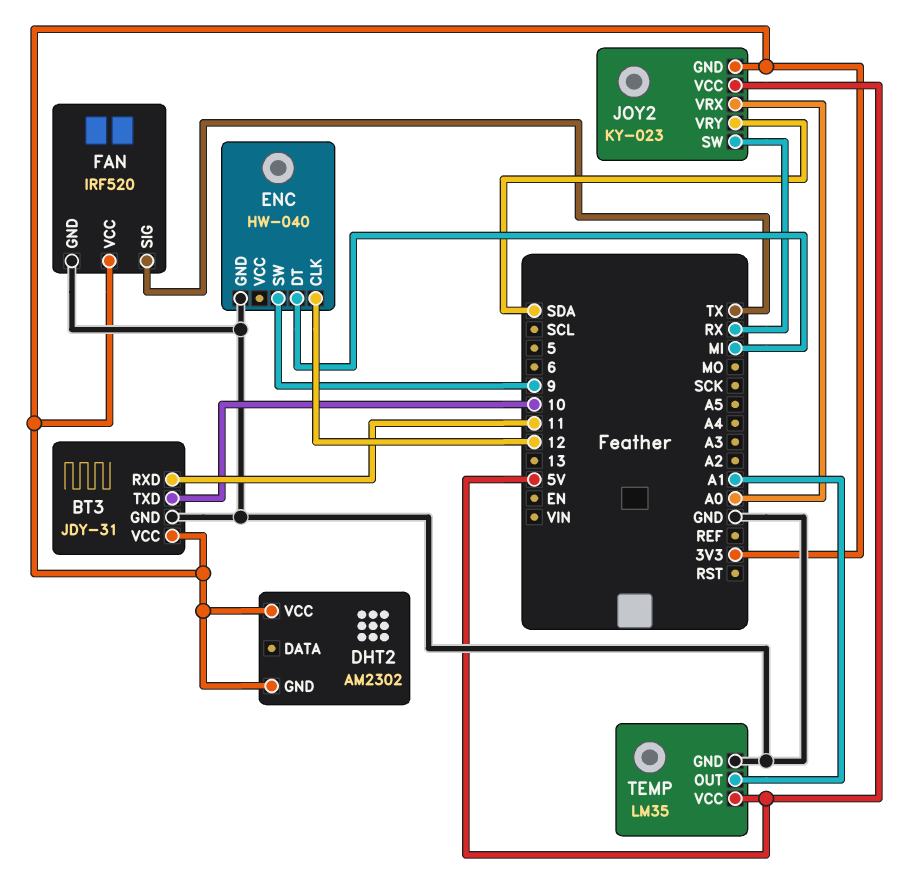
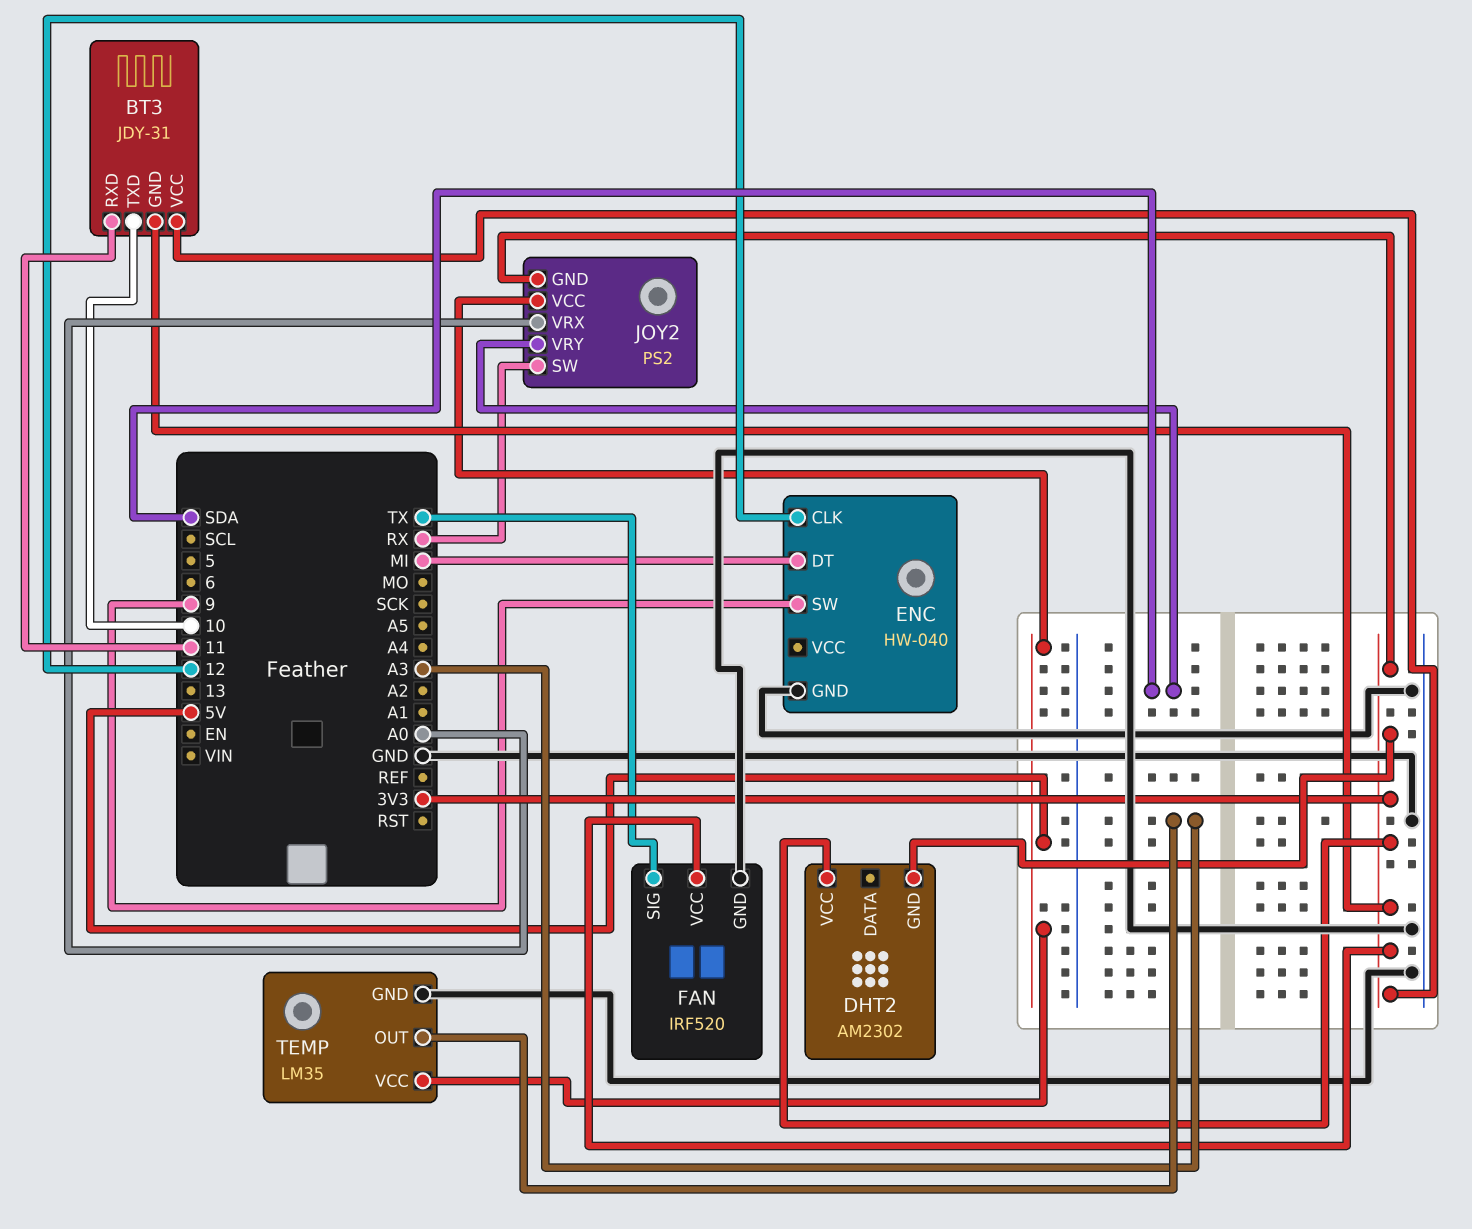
BT3 pin GND: GND -> 3V3
JOY2: KY-023 -> PS2
TEMP pin OUT: A1 -> A3

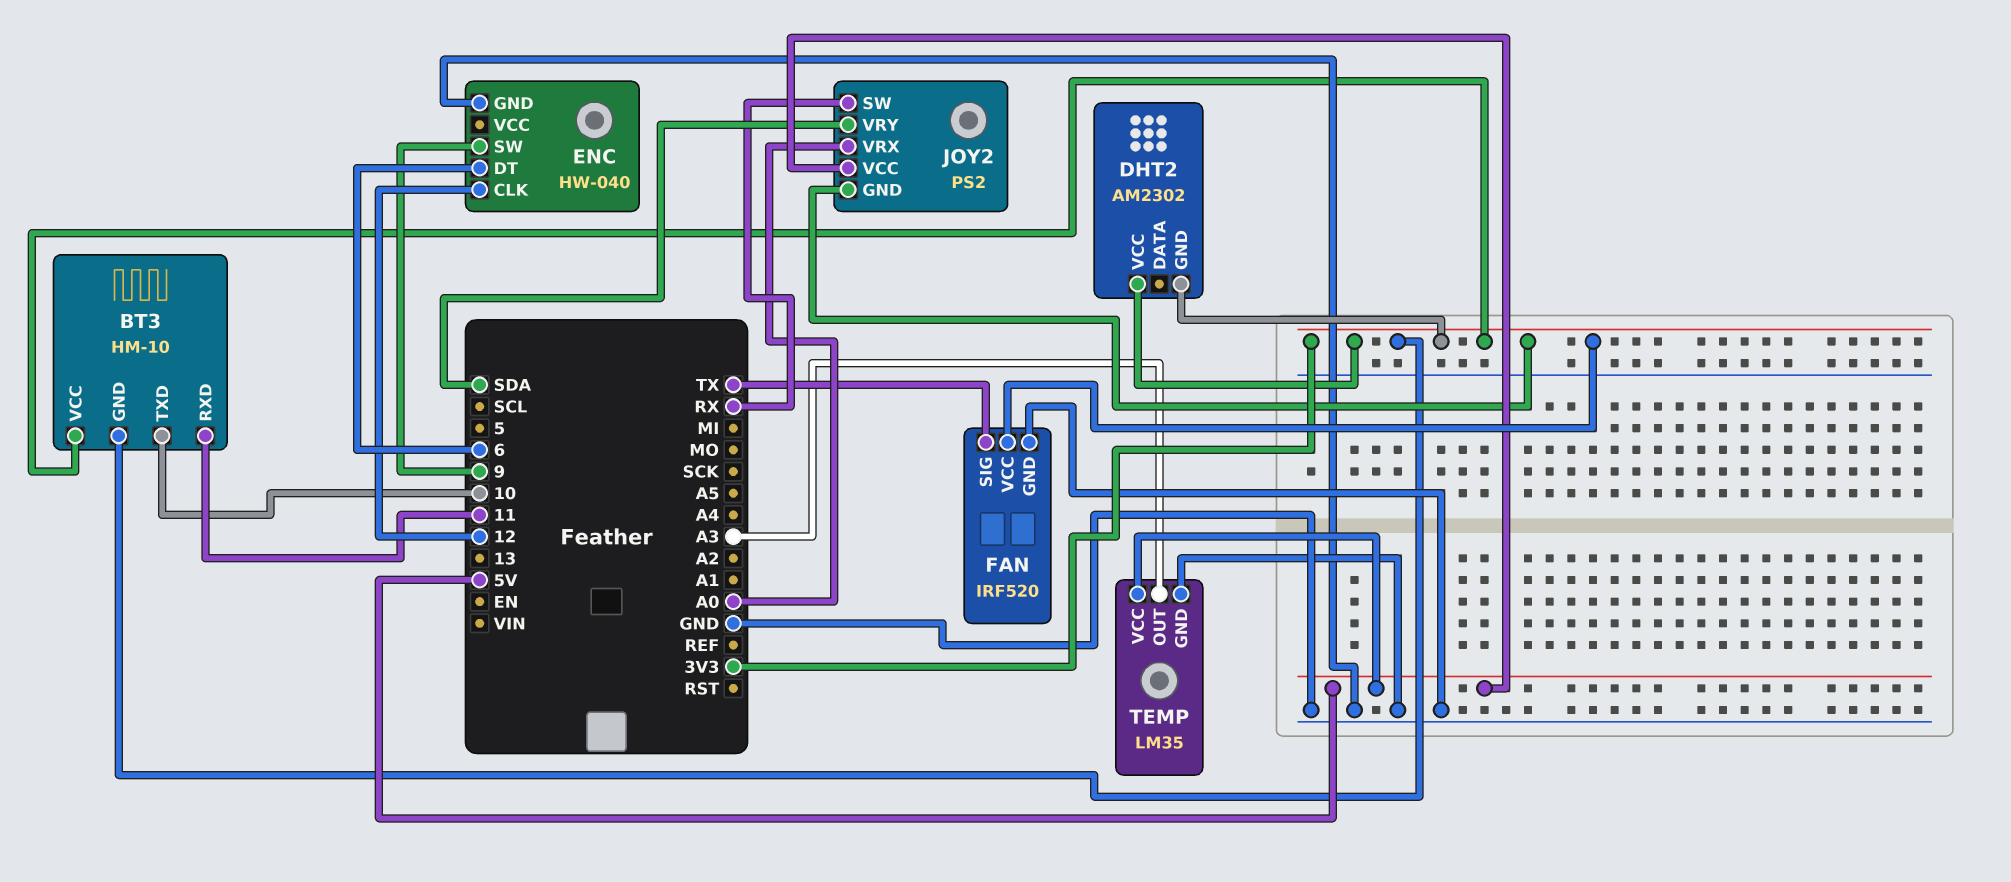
BT3: JDY-31 -> HM-10
ENC pin DT: MI -> 6

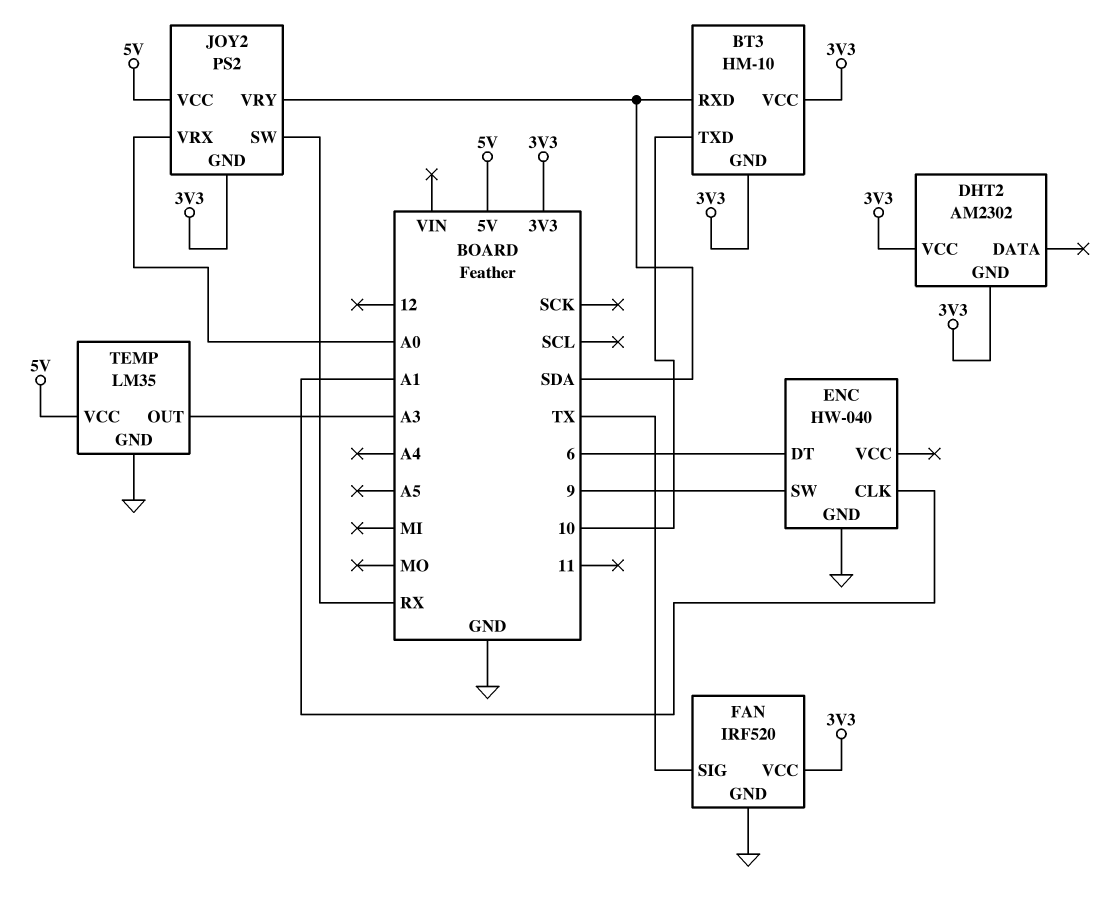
BT3 pin RXD: 11 -> SDA
ENC pin CLK: 12 -> A1

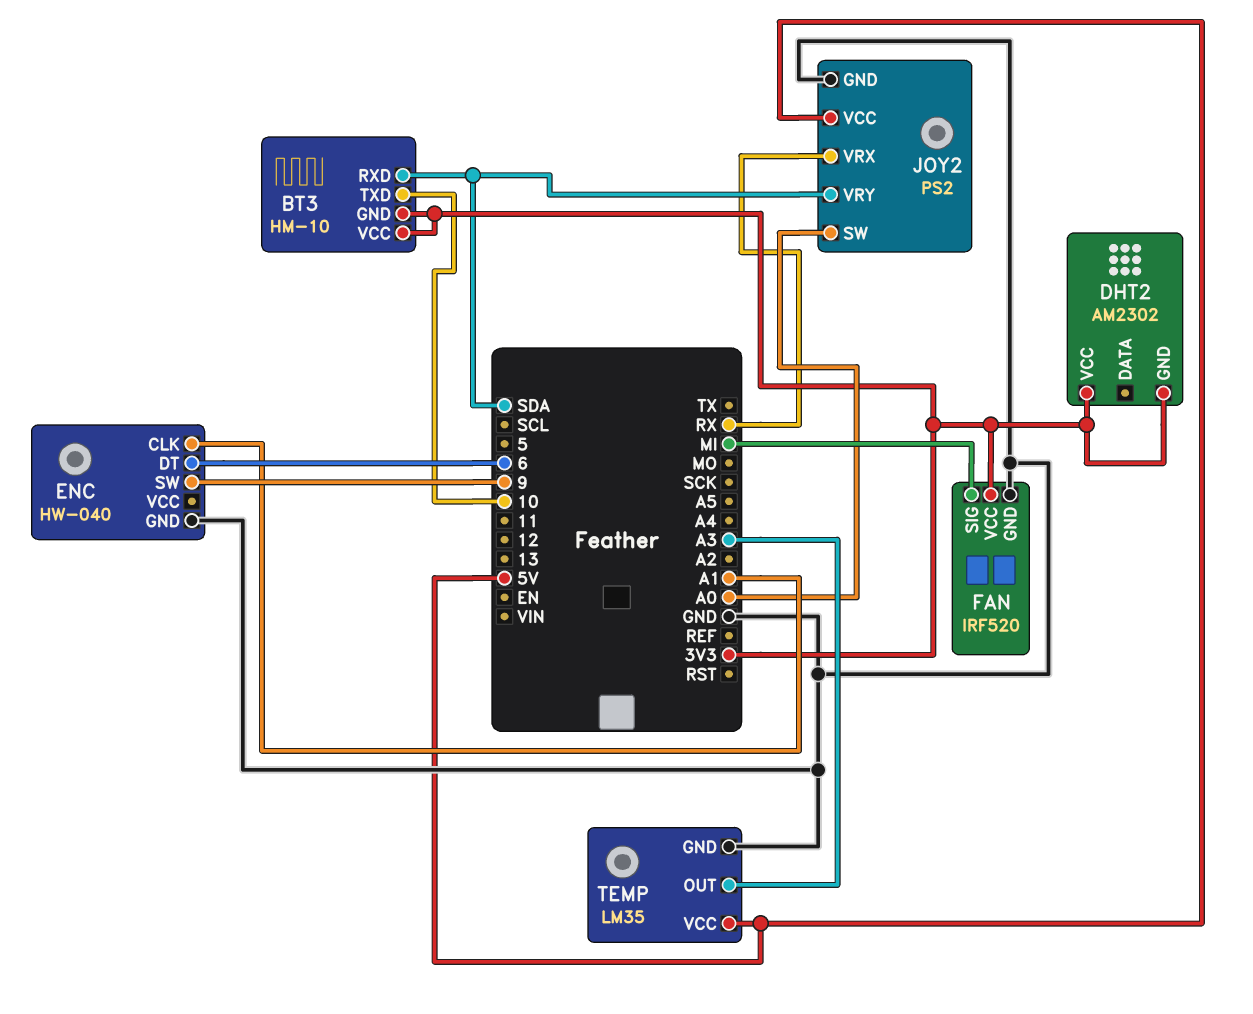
FAN pin SIG: TX -> MI
JOY2 pin GND: 3V3 -> GND
JOY2 pin SW: RX -> A0
JOY2 pin VRX: A0 -> RX

